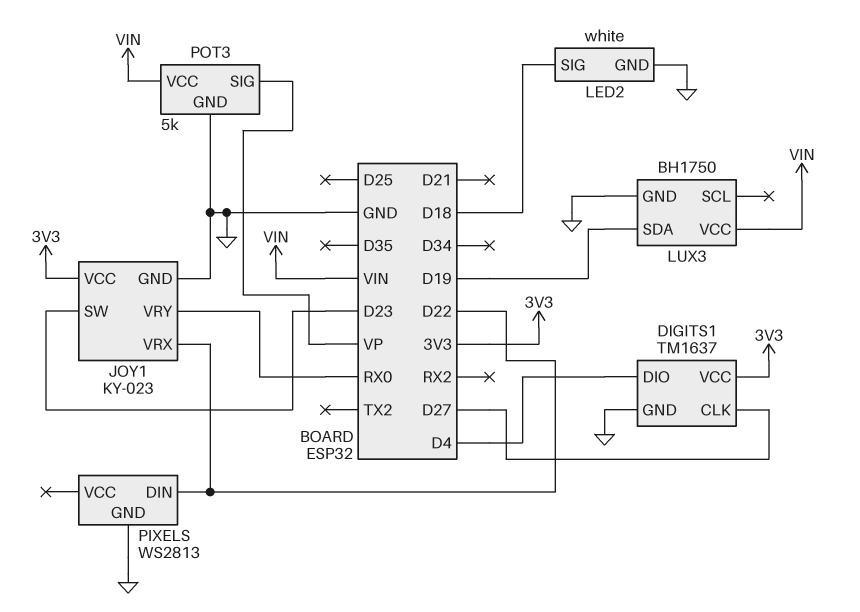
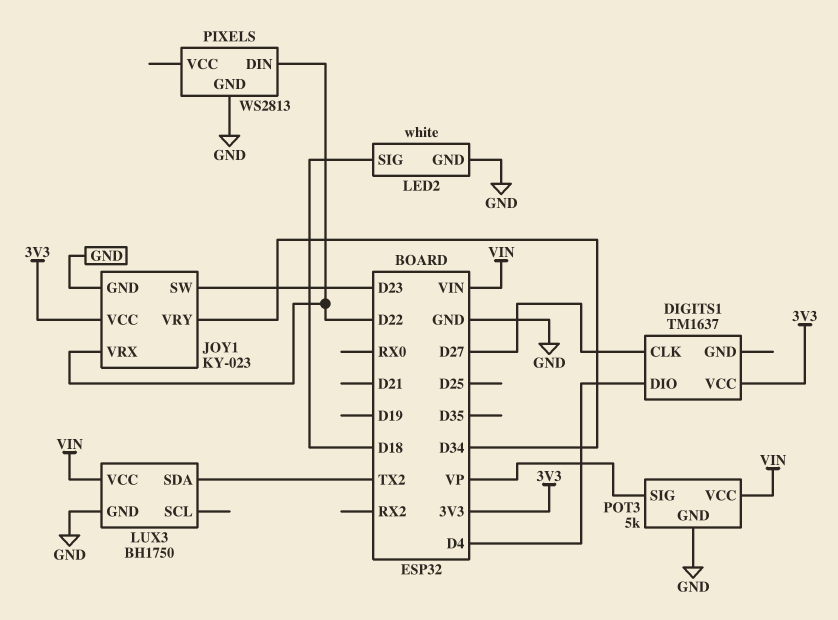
DIGITS1 pin GND: GND -> none
JOY1 pin VRY: RX0 -> D34
LUX3 pin SDA: D19 -> TX2

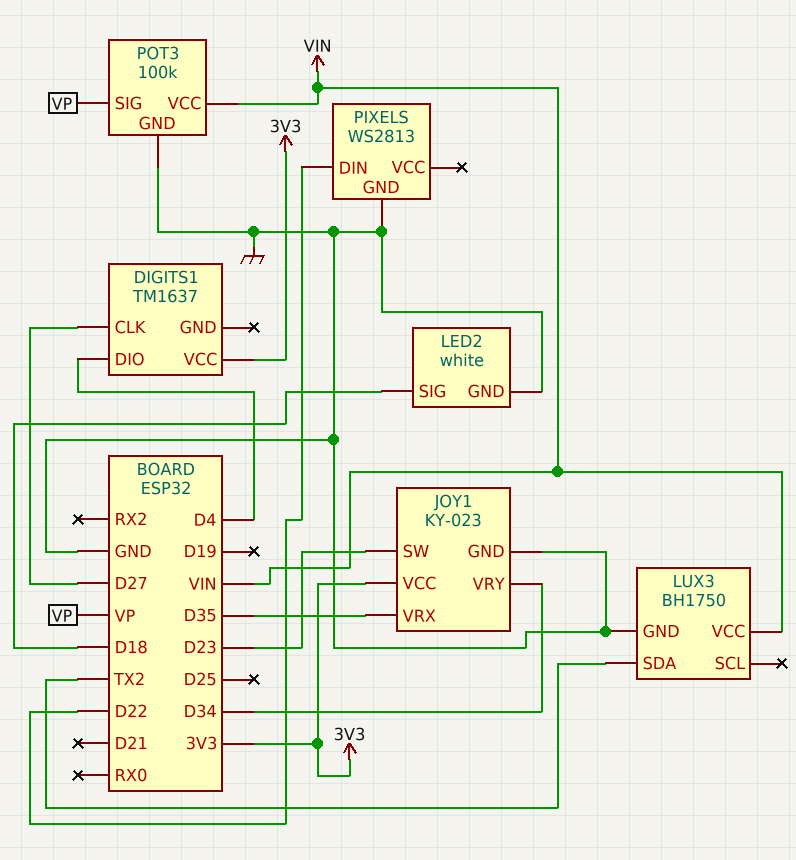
JOY1 pin VRX: D22 -> D35
POT3: 5k -> 100k

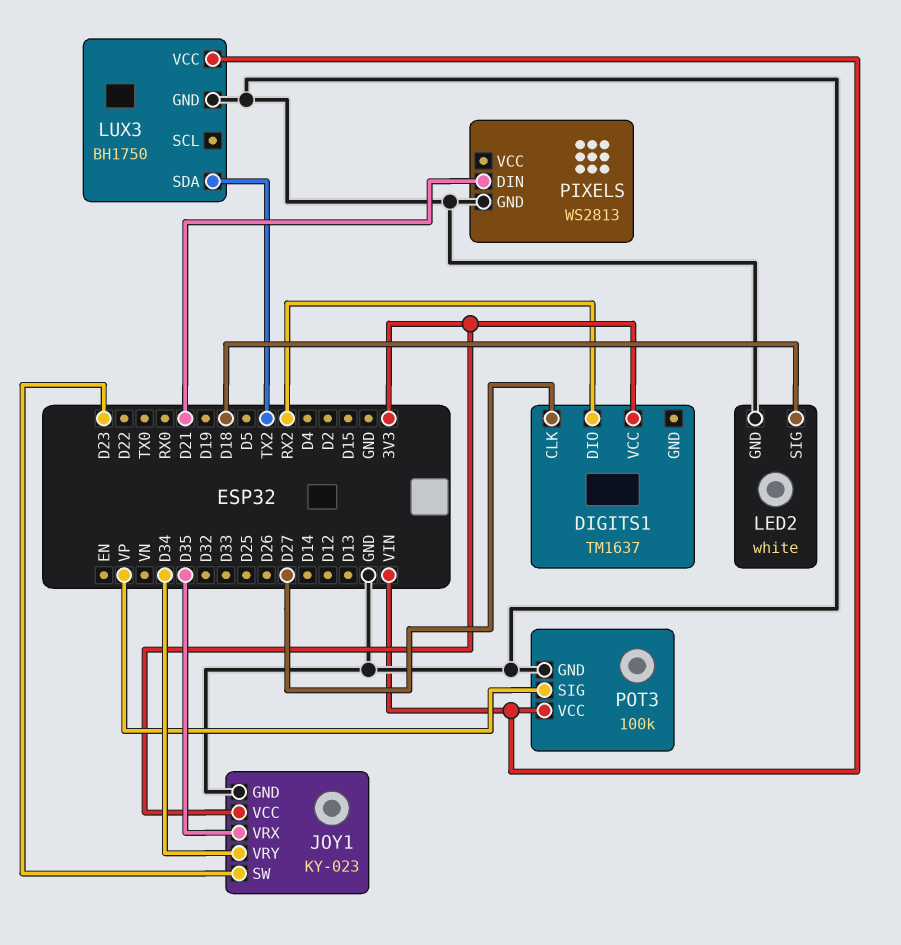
DIGITS1 pin DIO: D4 -> RX2
PIXELS pin DIN: D22 -> D21

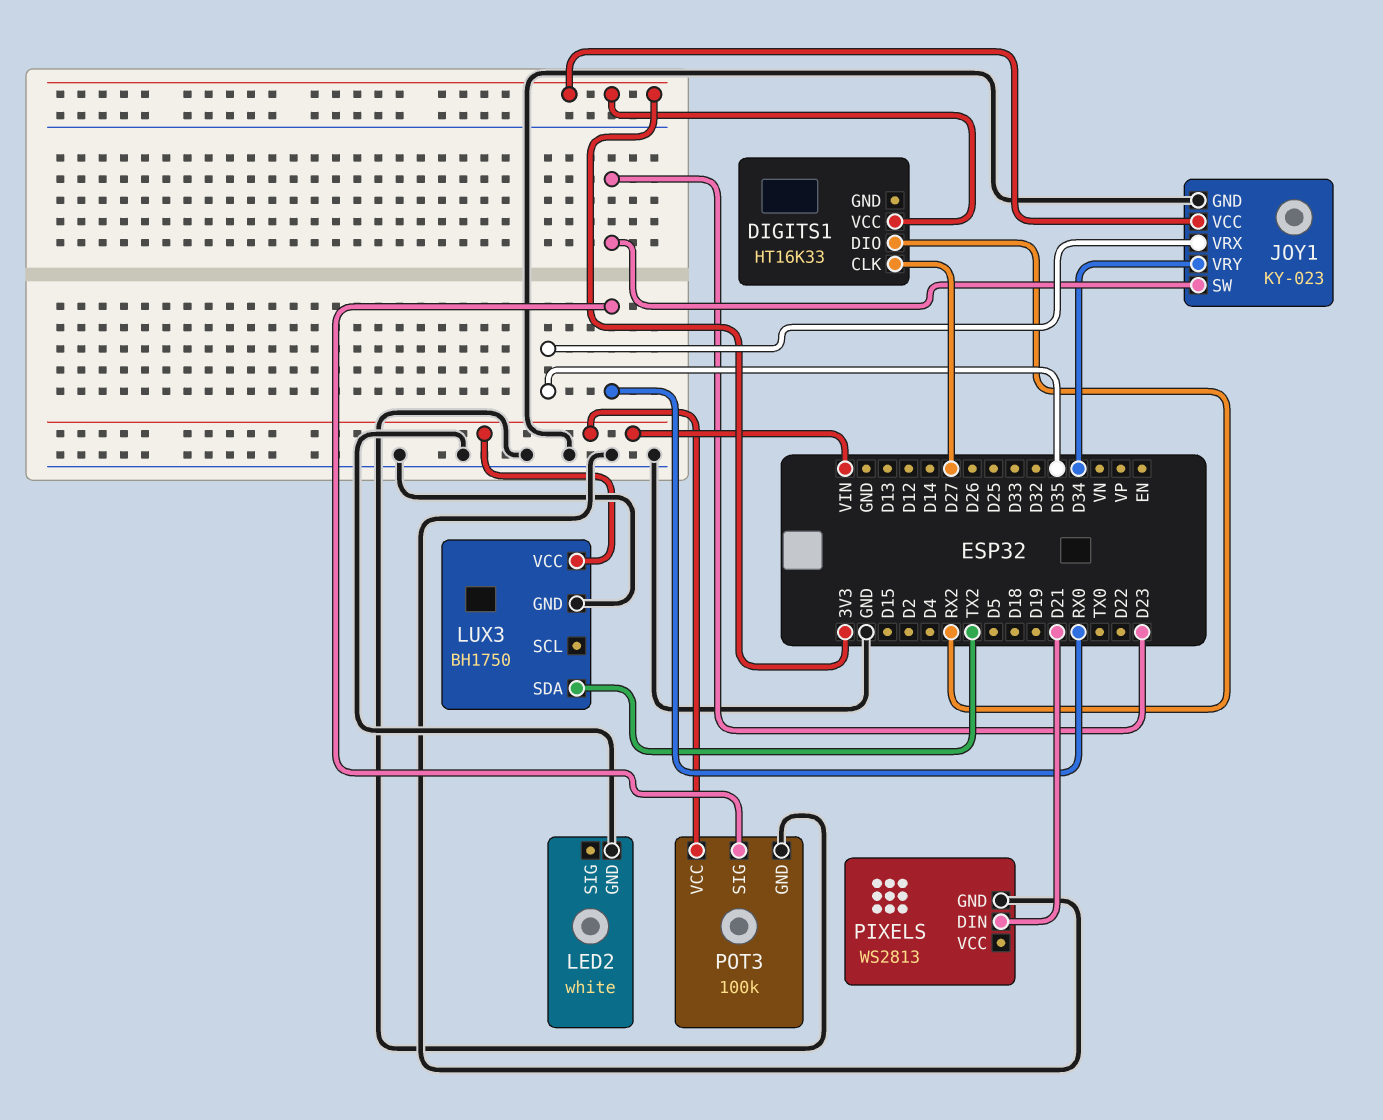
DIGITS1: TM1637 -> HT16K33
LED2 pin SIG: D18 -> none
POT3 pin SIG: VP -> RX0

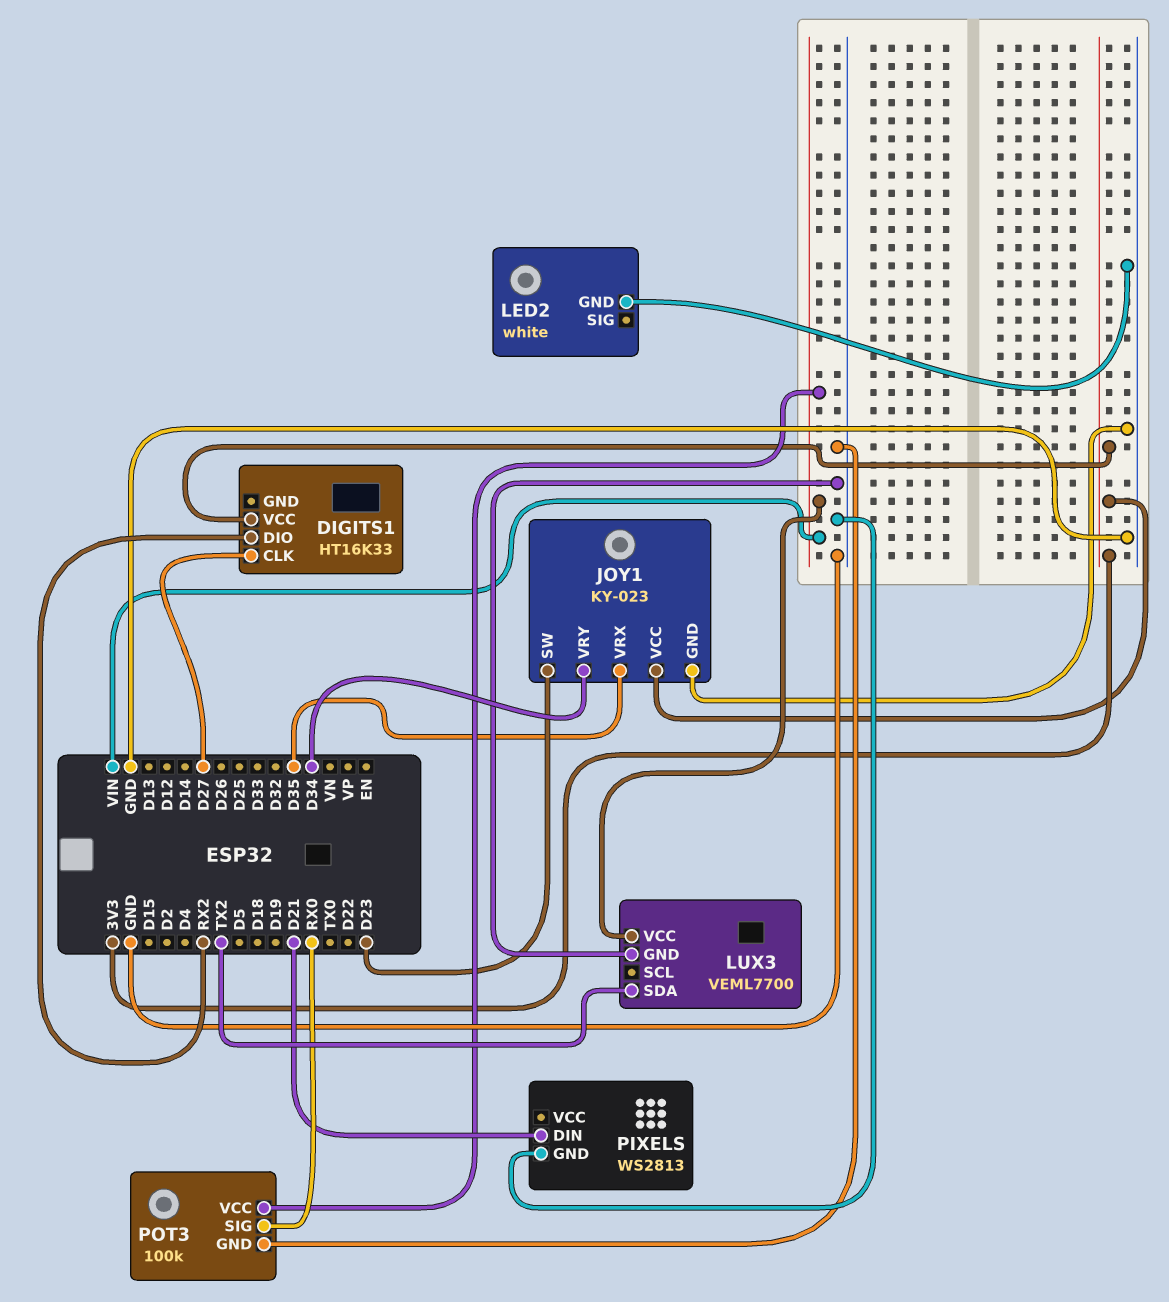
LUX3: BH1750 -> VEML7700

